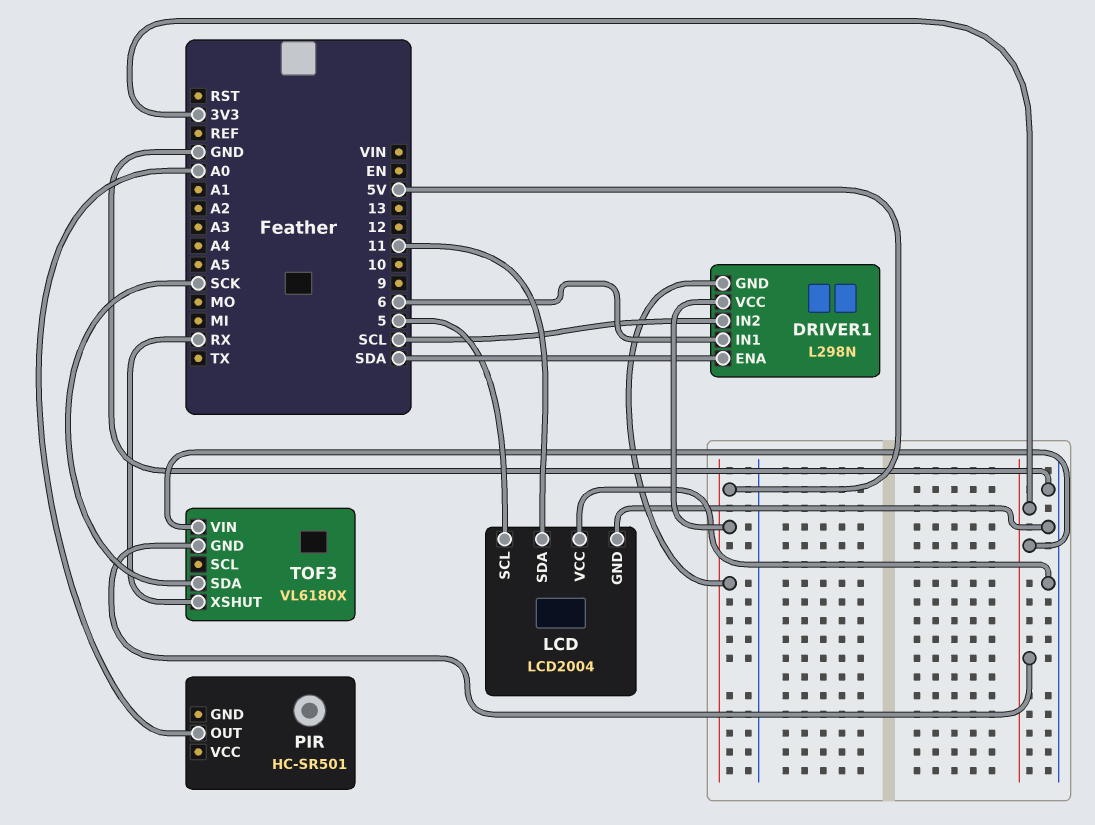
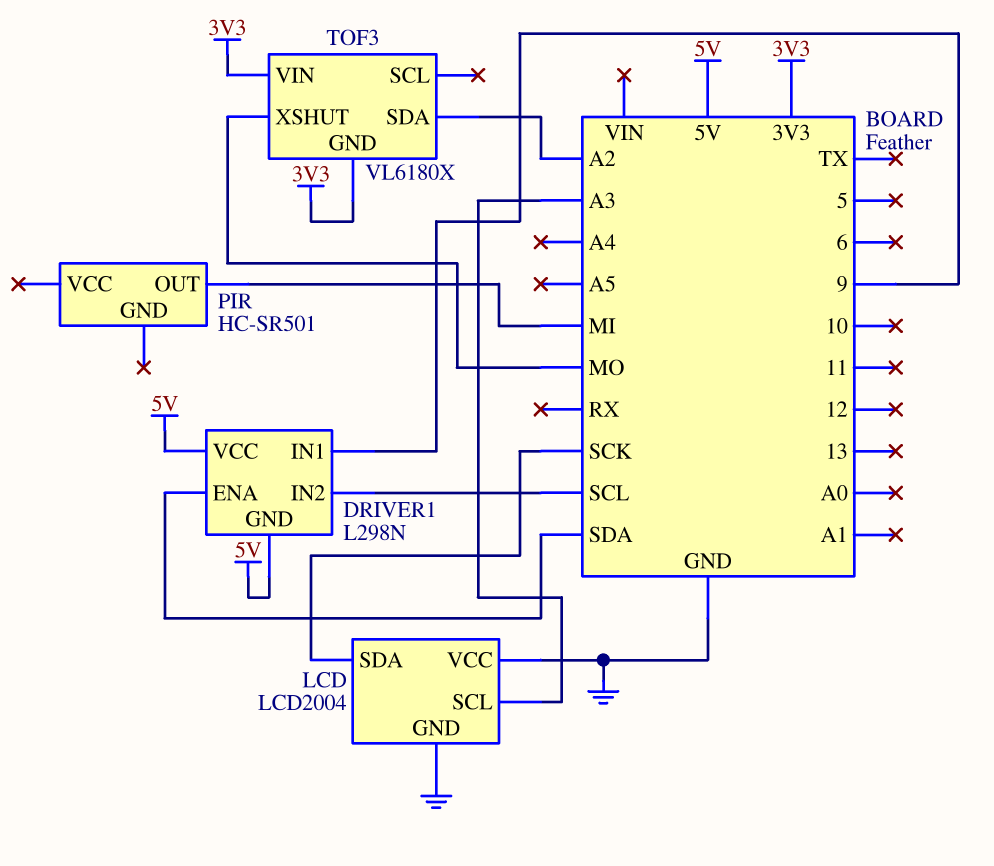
DRIVER1 pin IN1: 6 -> 9
LCD pin SCL: 5 -> A3
LCD pin SDA: 11 -> SCK
PIR pin OUT: A0 -> MI
TOF3 pin SDA: SCK -> A2
TOF3 pin XSHUT: RX -> MO

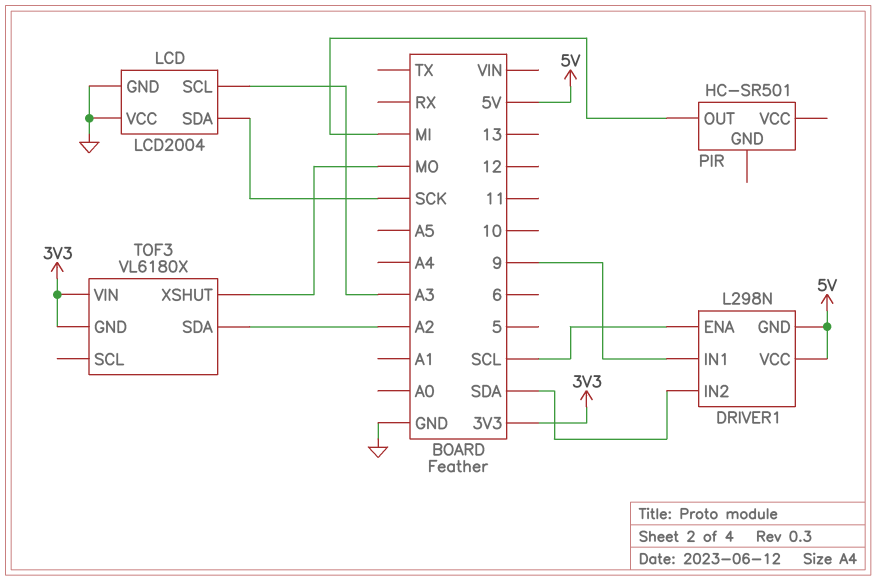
DRIVER1 pin ENA: SDA -> SCL
DRIVER1 pin IN2: SCL -> SDA

